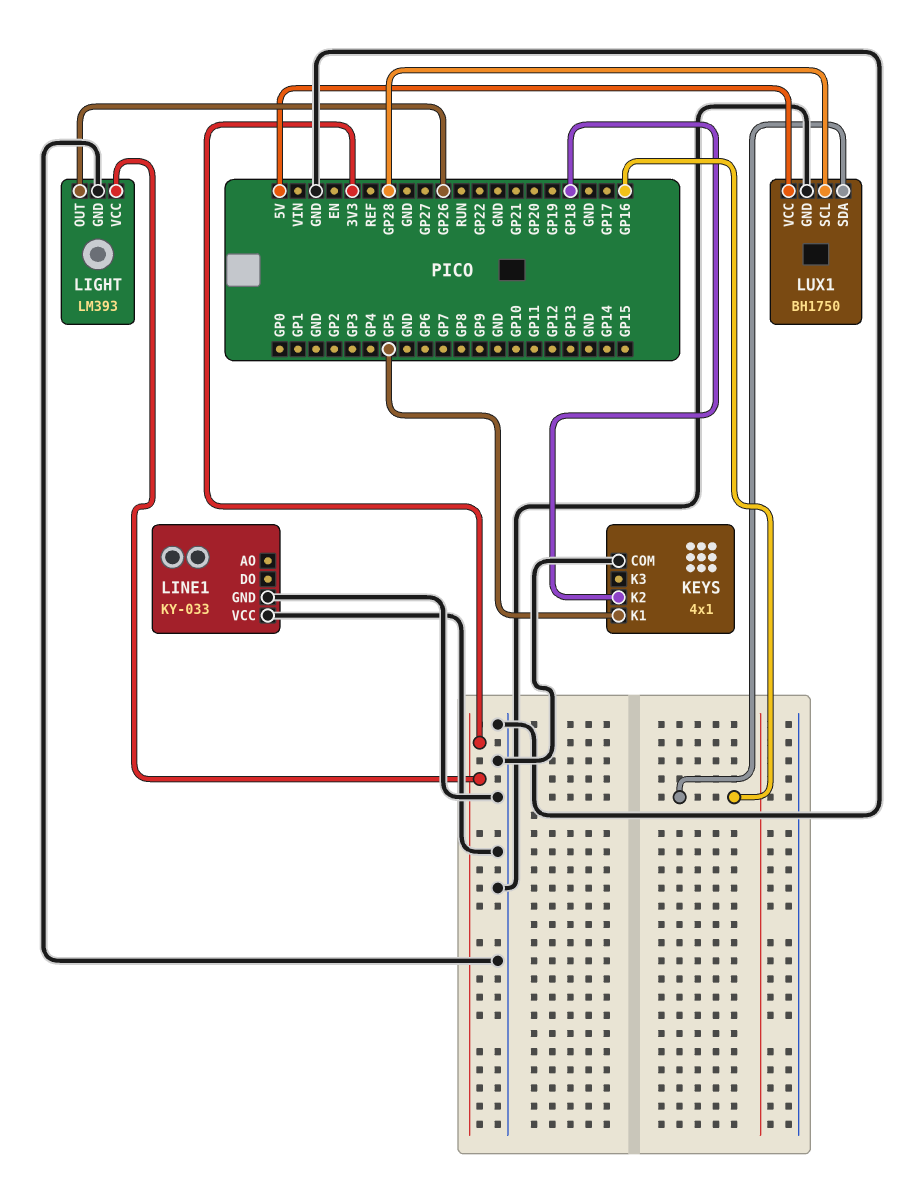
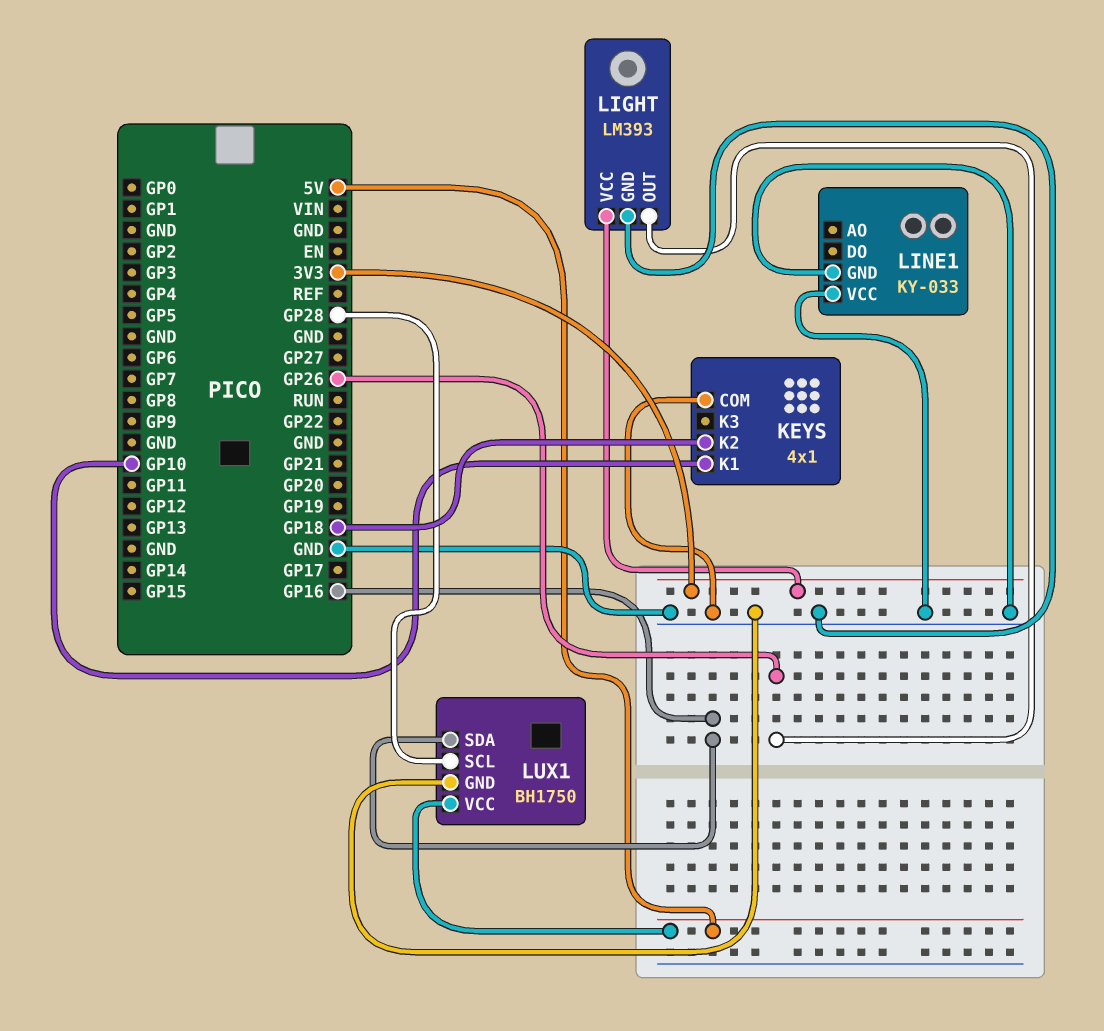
KEYS pin K1: GP5 -> GP10

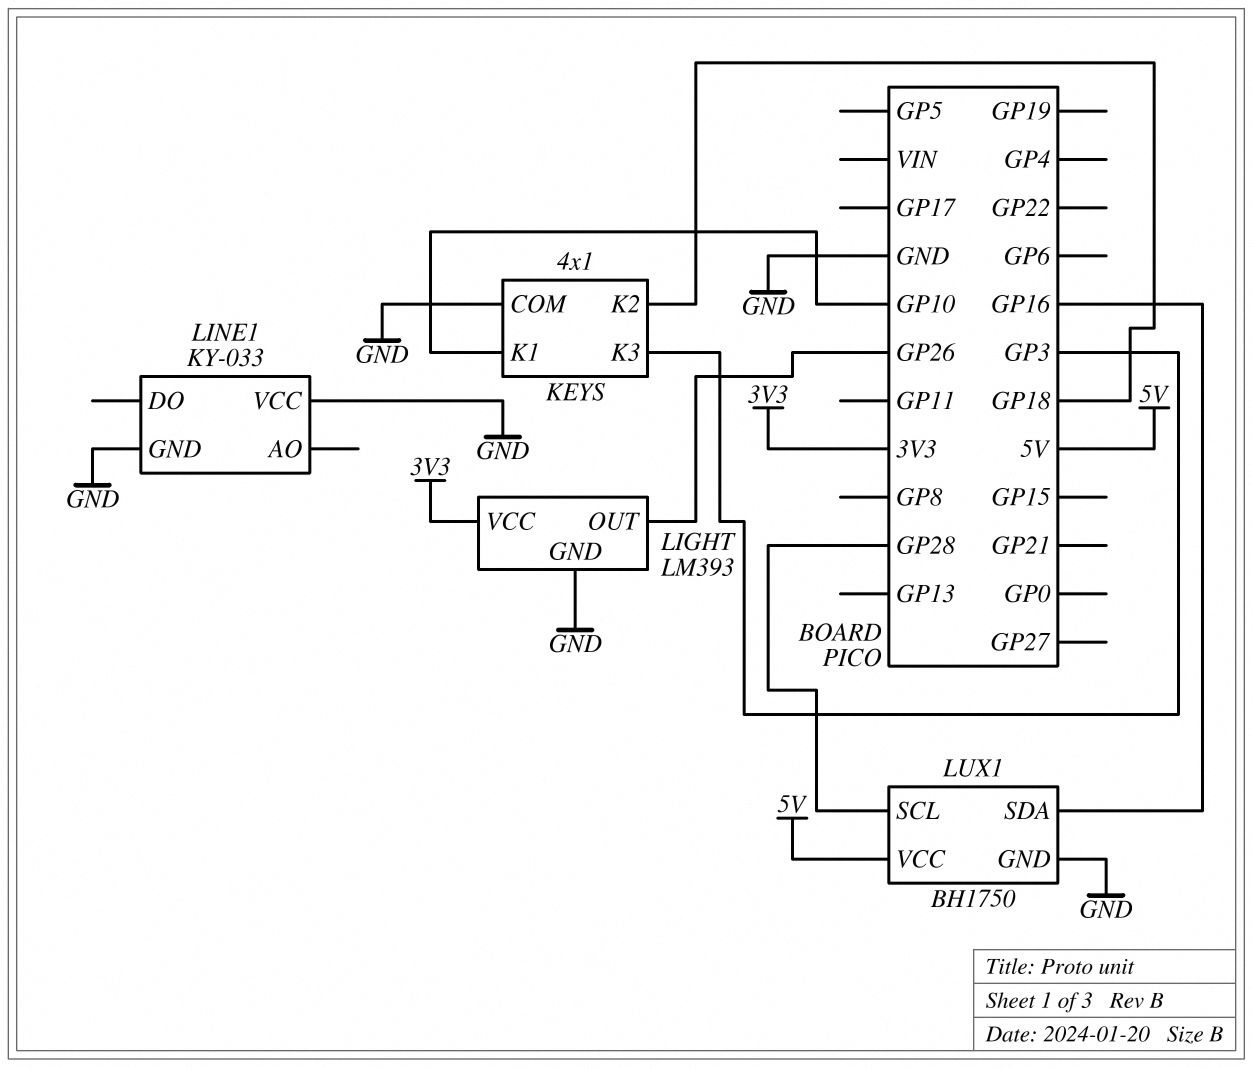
KEYS pin K3: none -> GP3

